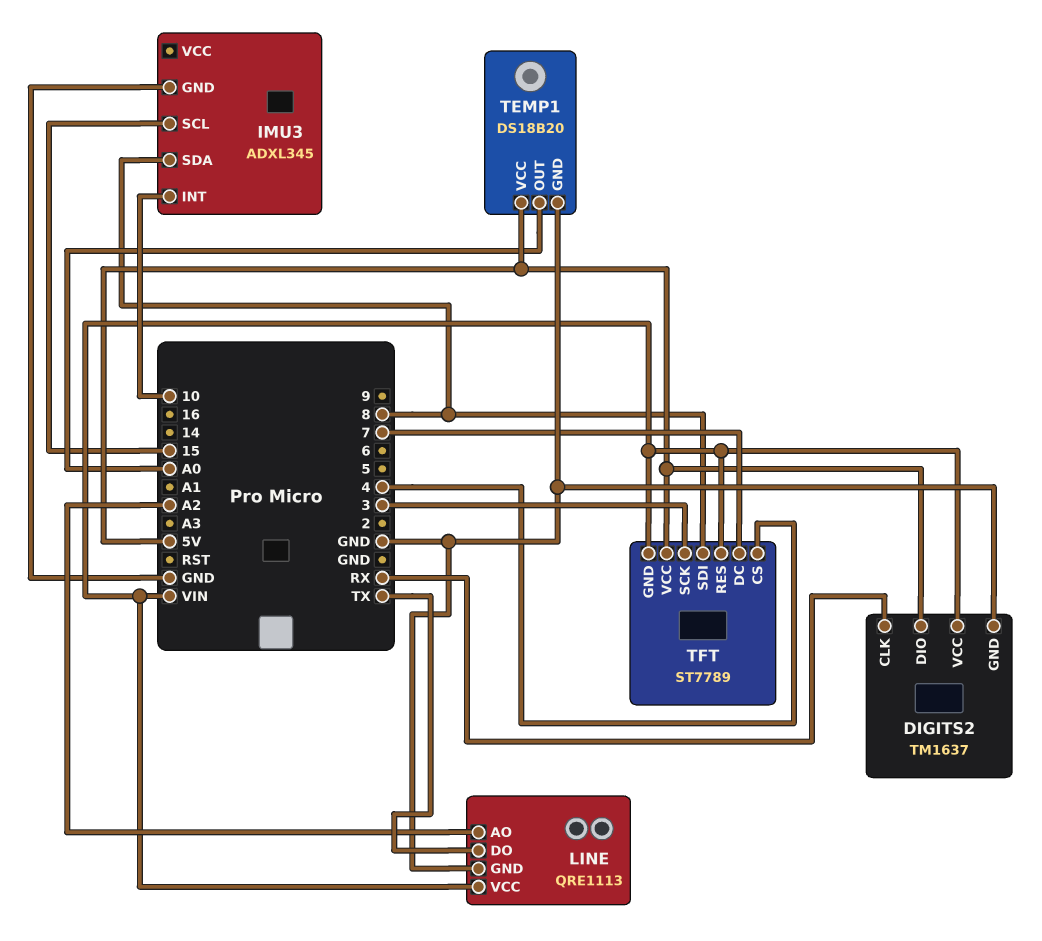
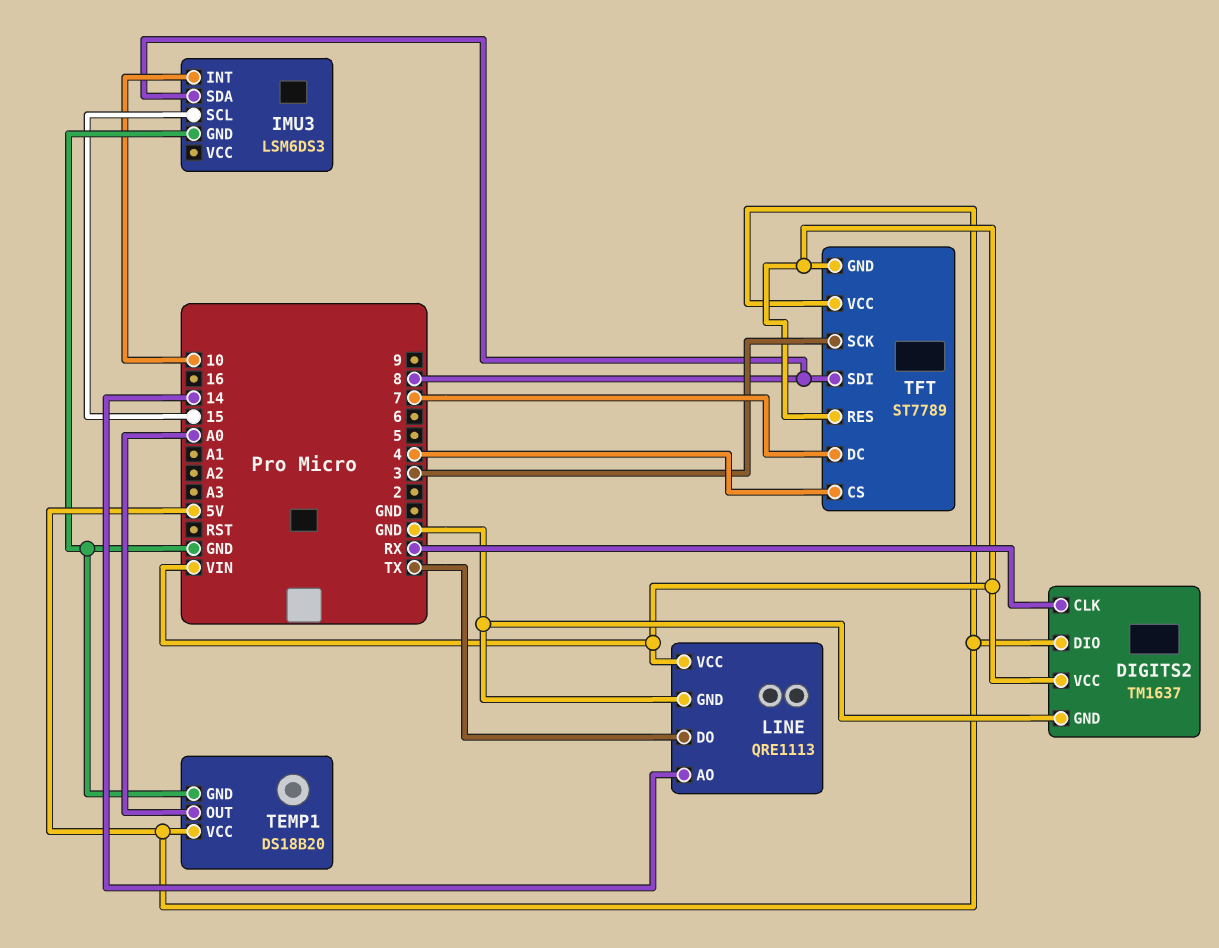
IMU3: ADXL345 -> LSM6DS3
LINE pin AO: A2 -> 14

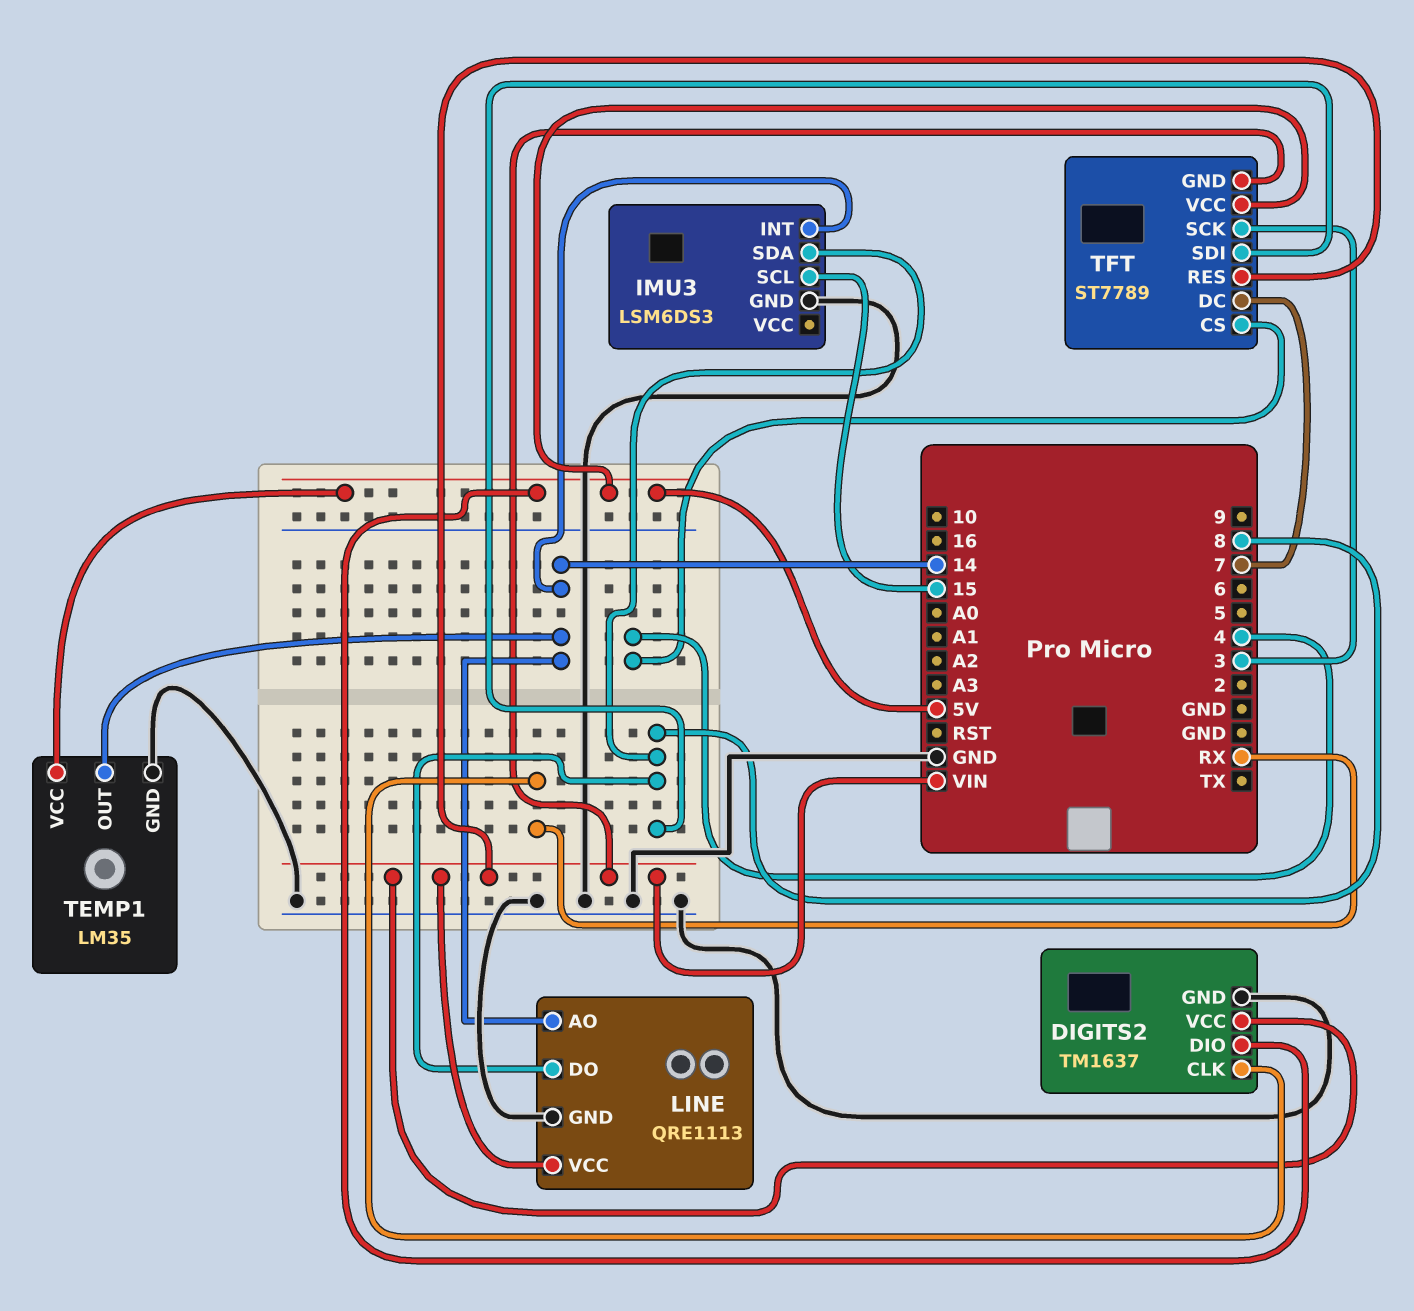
IMU3 pin INT: 10 -> 14
LINE pin DO: TX -> 8
TEMP1: DS18B20 -> LM35
TEMP1 pin OUT: A0 -> 14

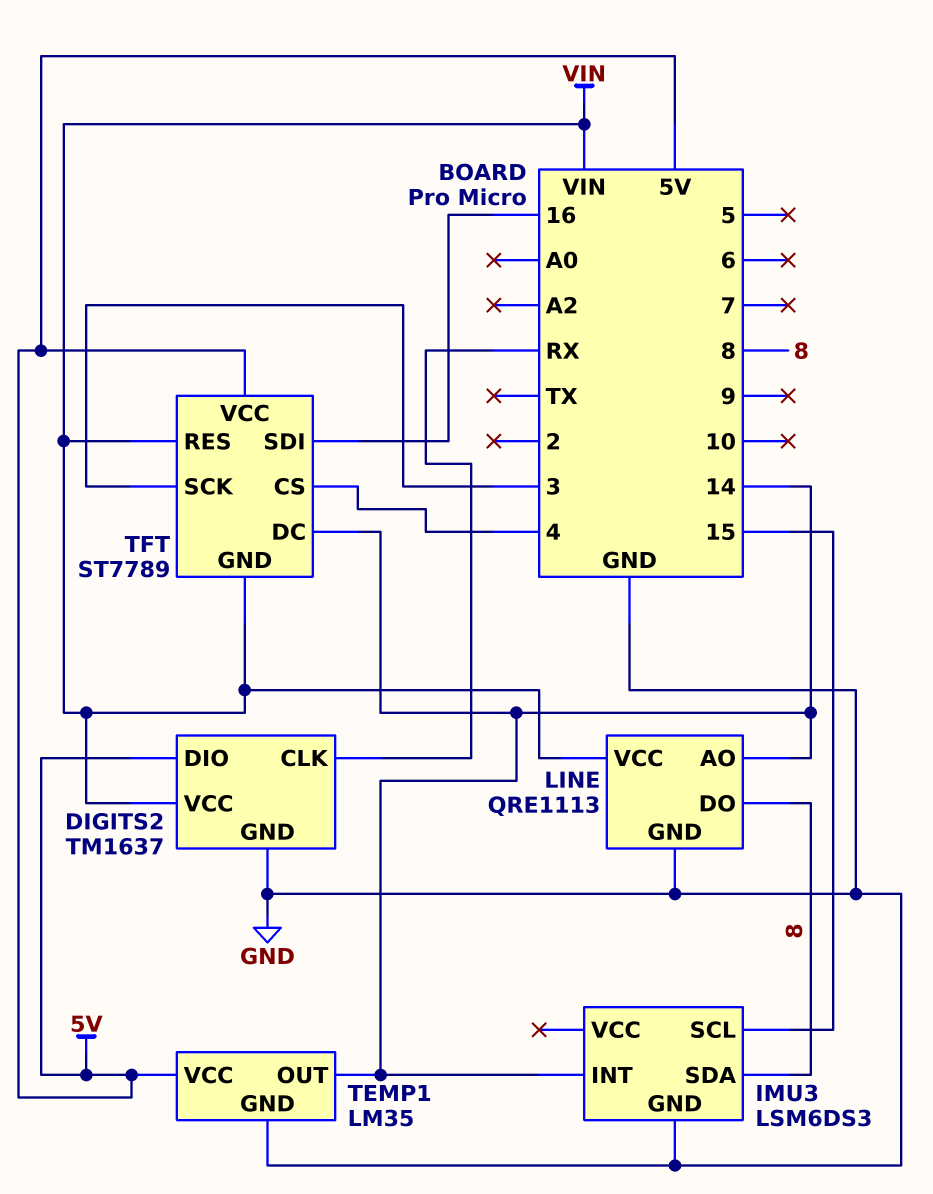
TFT pin DC: 7 -> 14
TFT pin SDI: 8 -> 16

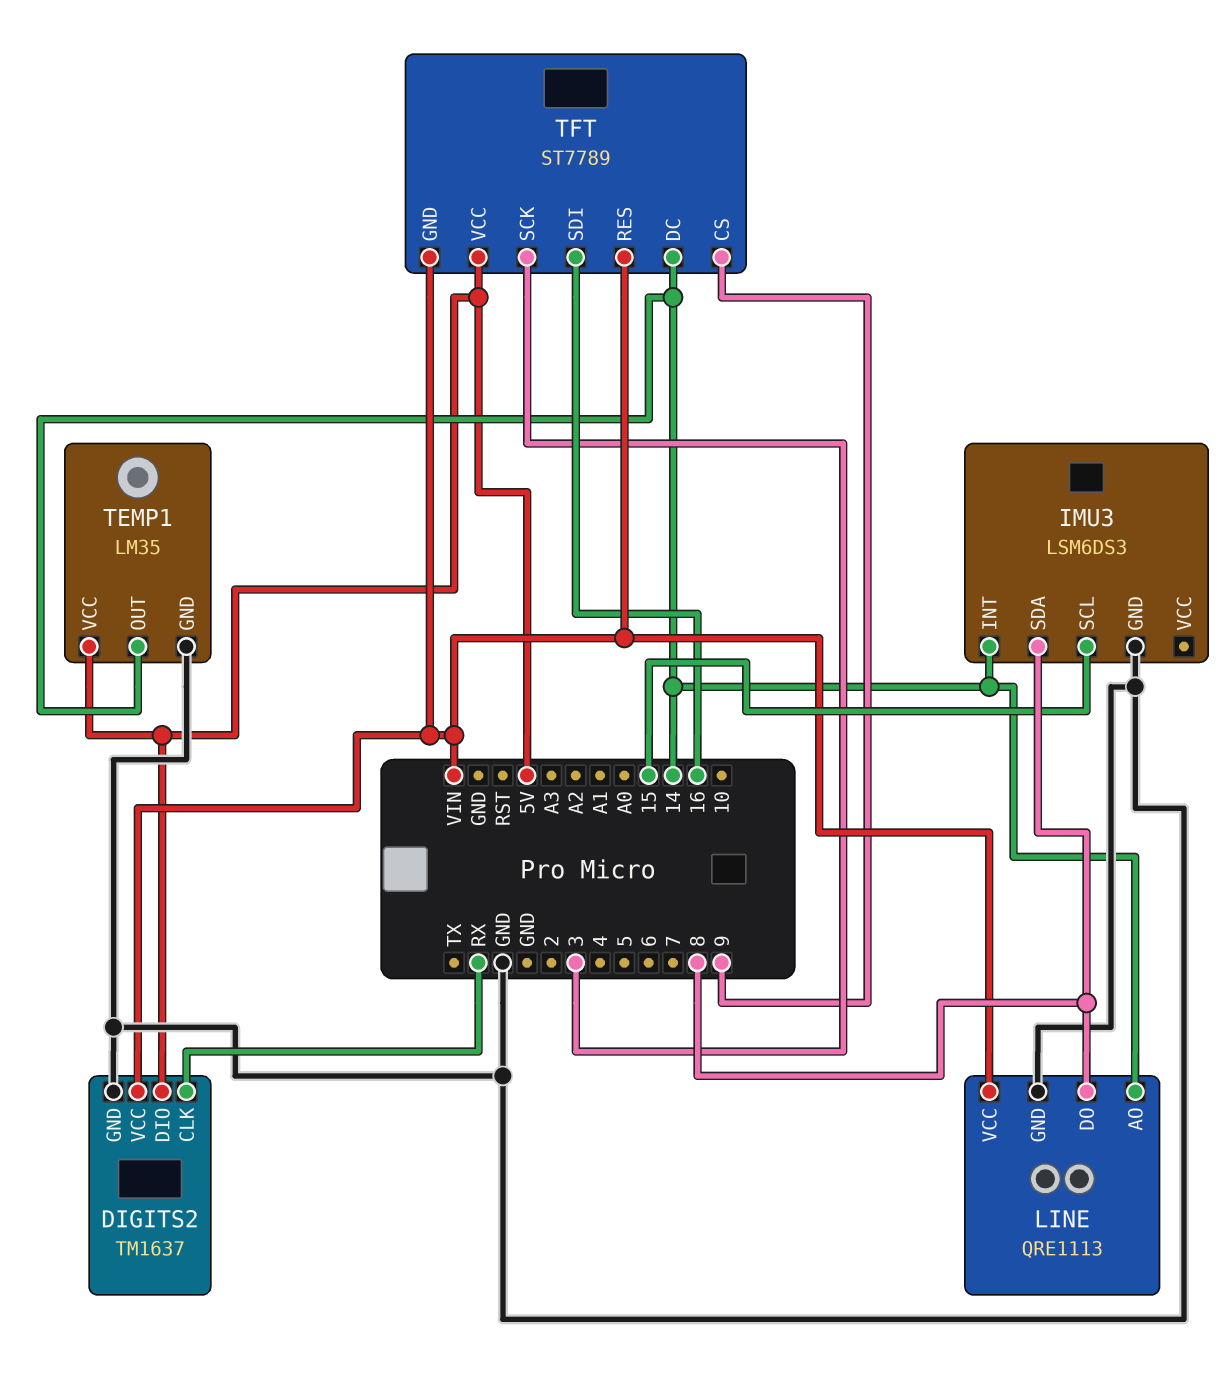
TFT pin CS: 4 -> 9

